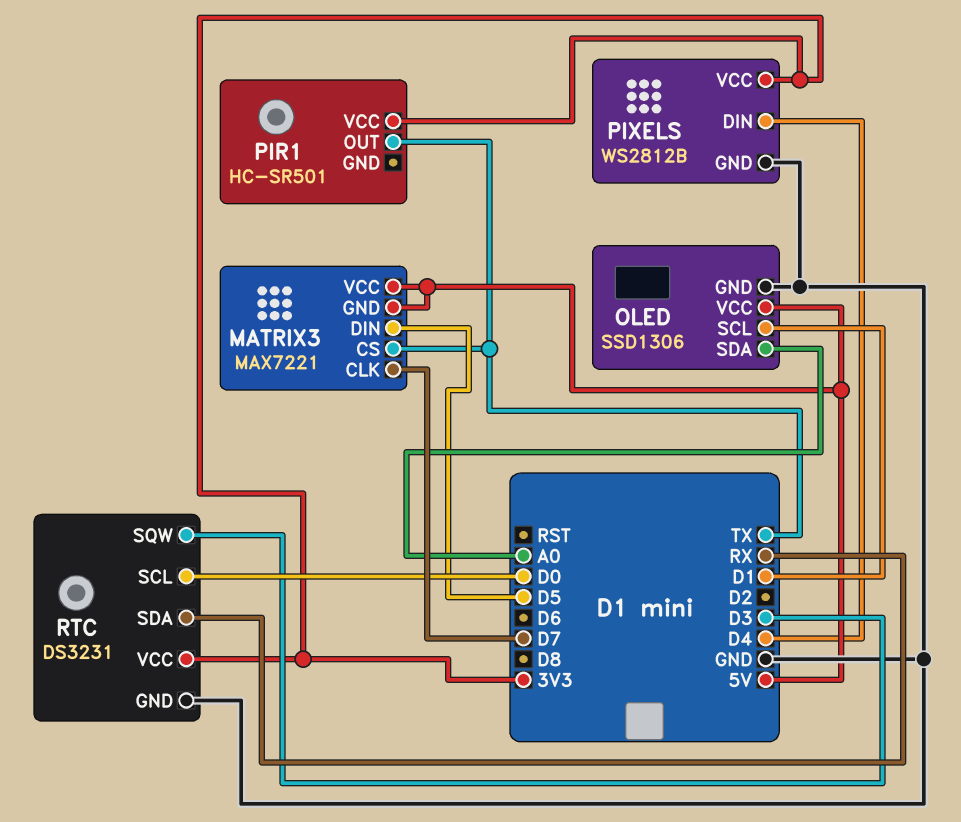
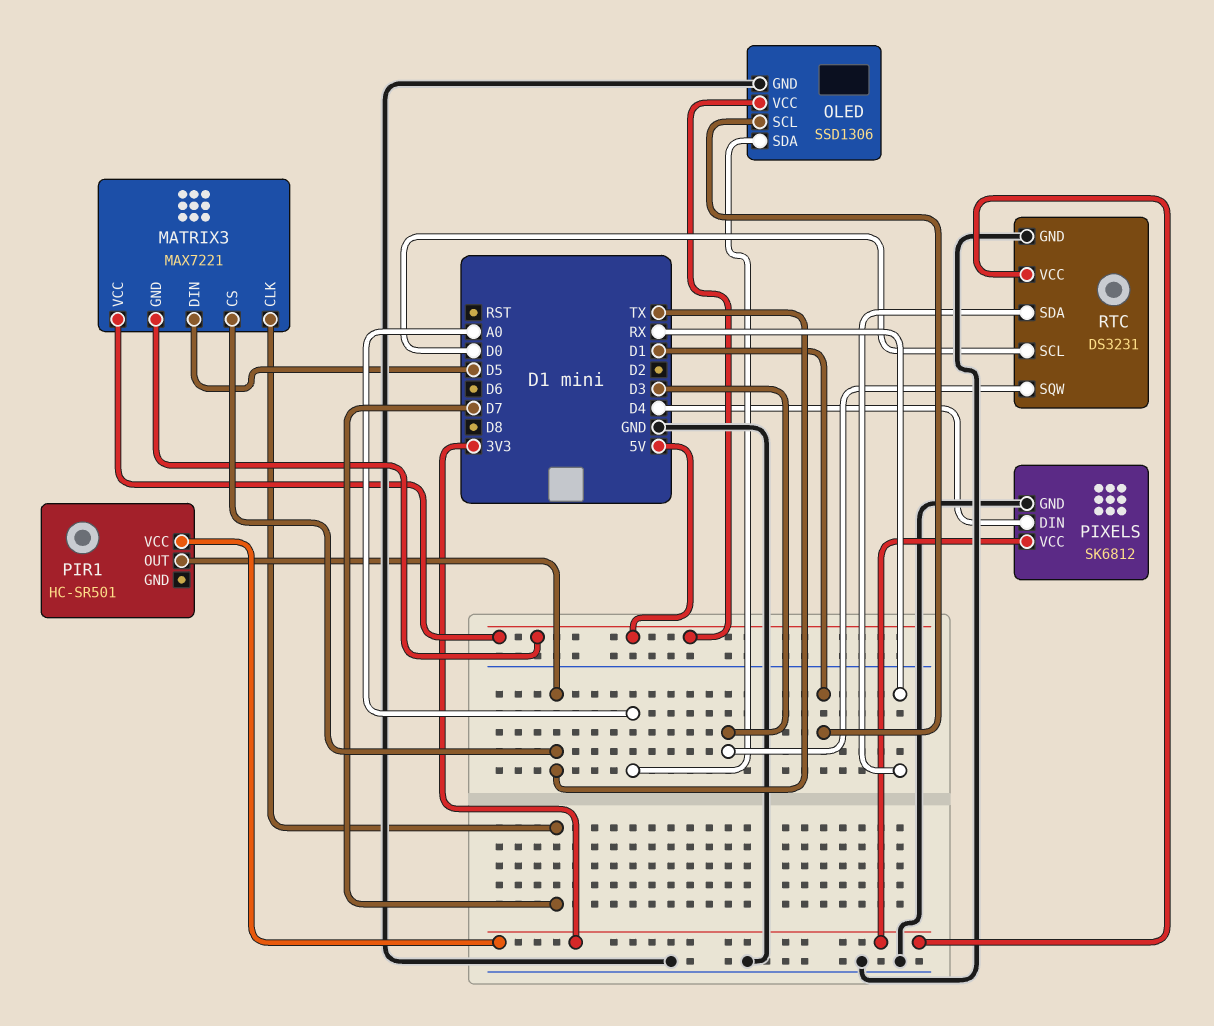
PIXELS: WS2812B -> SK6812

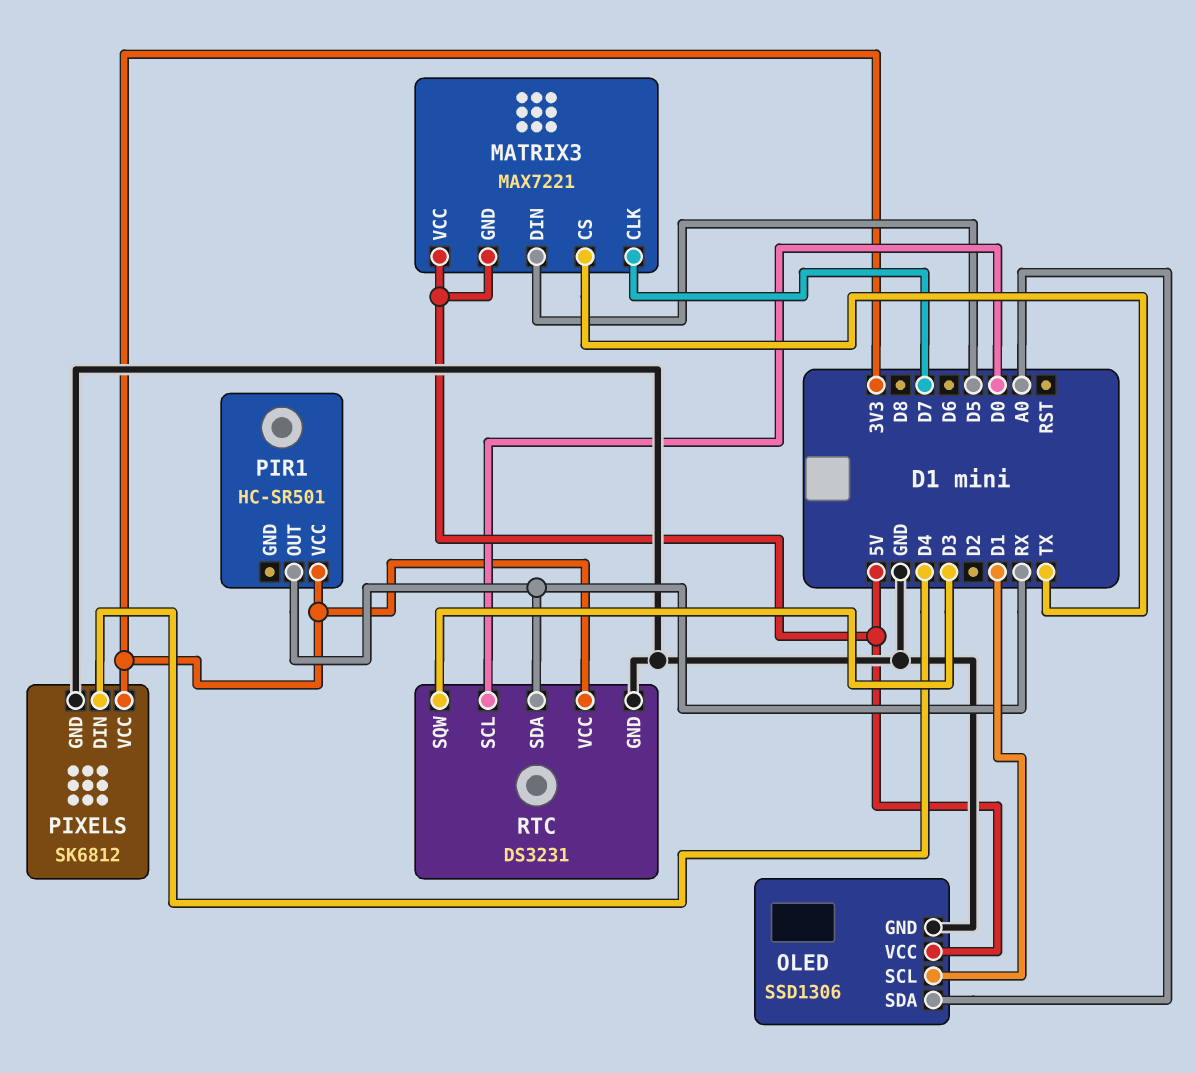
PIR1 pin OUT: TX -> RX

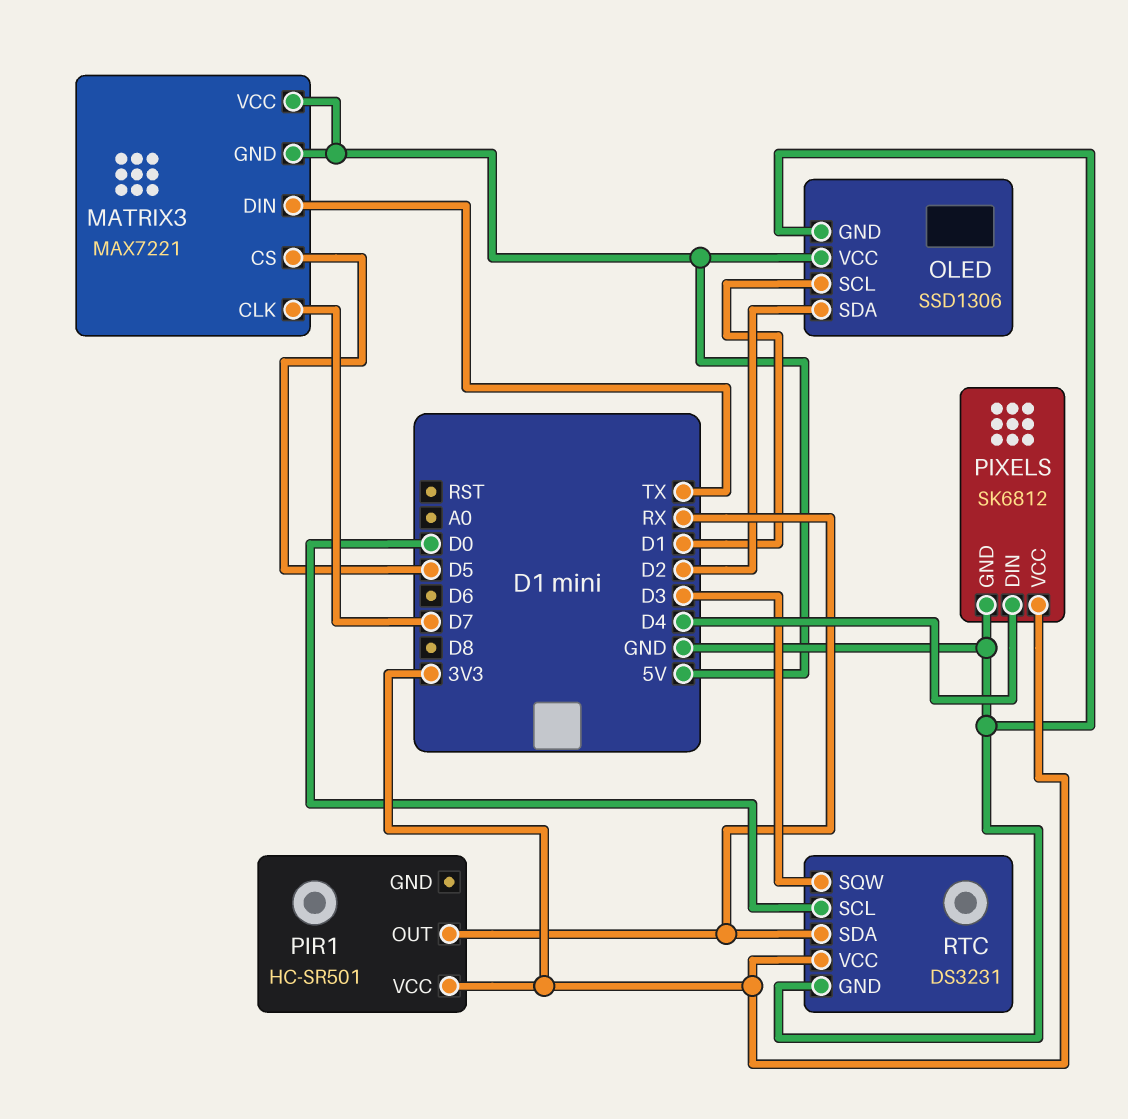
MATRIX3 pin CS: TX -> D5
MATRIX3 pin DIN: D5 -> TX
OLED pin SDA: A0 -> D2

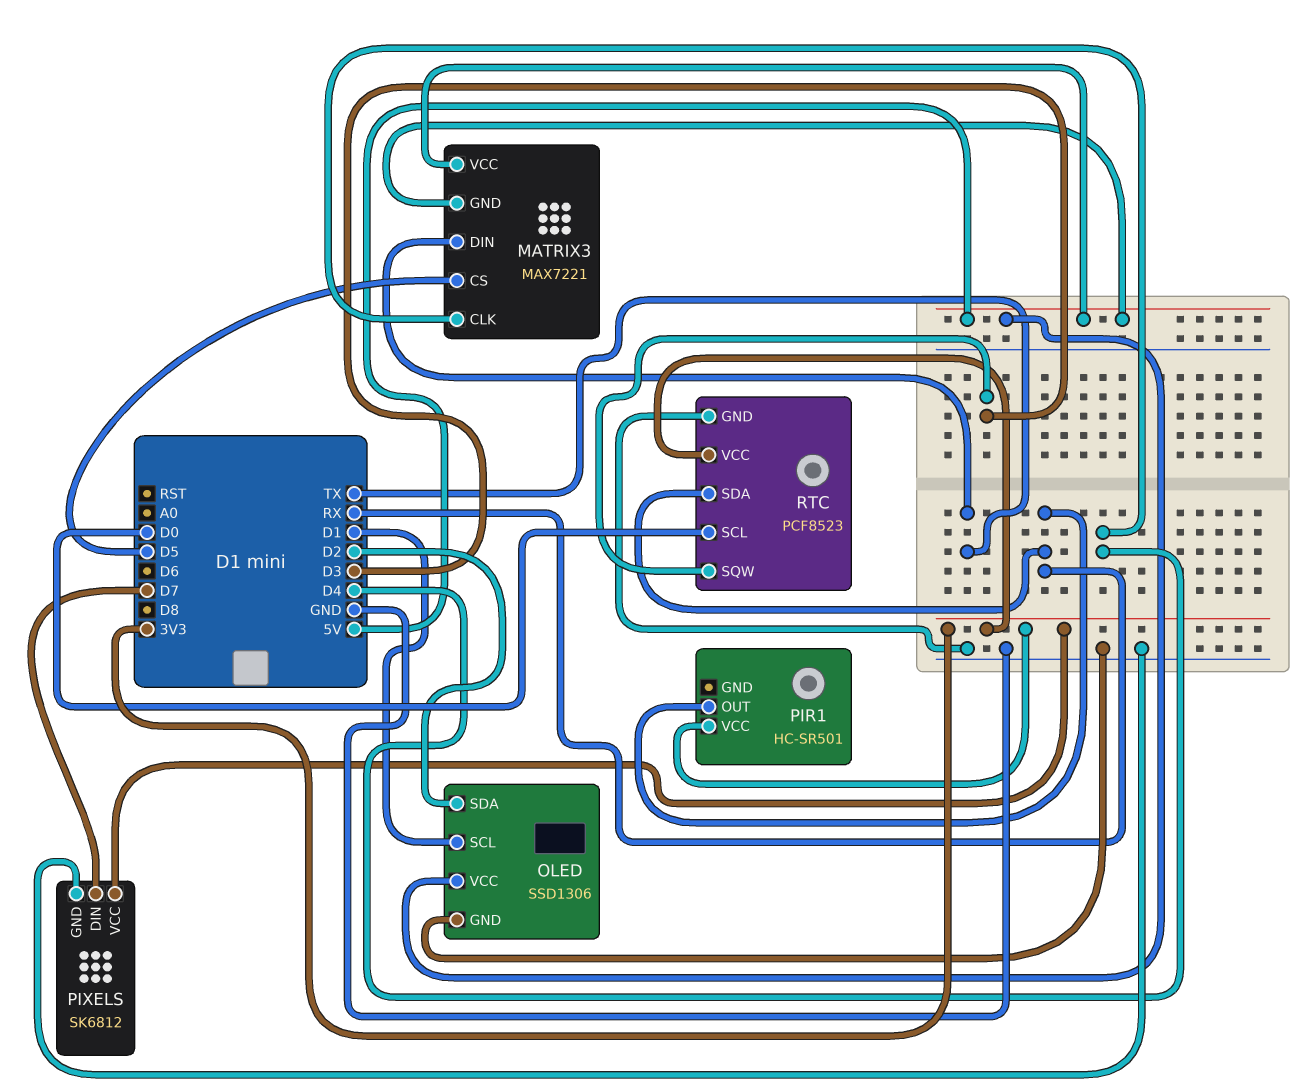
MATRIX3 pin CLK: D7 -> D4
PIXELS pin DIN: D4 -> D7
RTC: DS3231 -> PCF8523

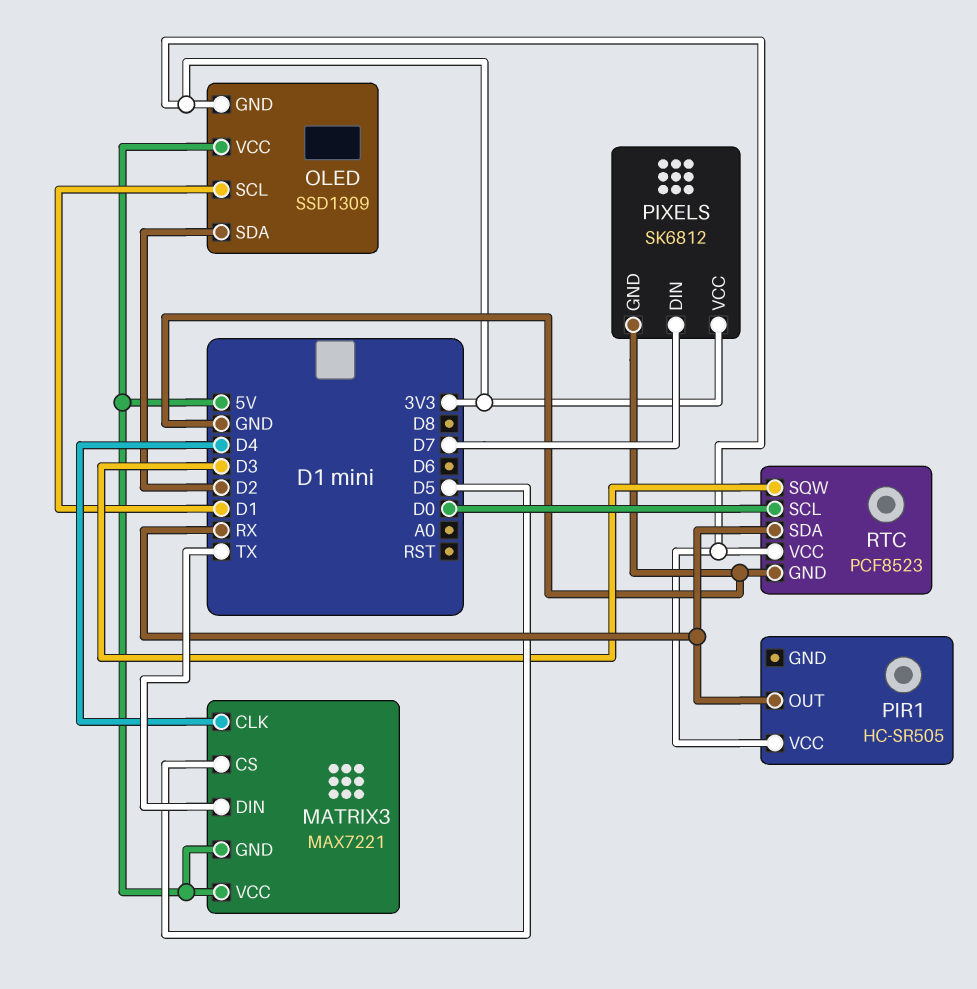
OLED: SSD1306 -> SSD1309
OLED pin GND: GND -> 3V3
PIR1: HC-SR501 -> HC-SR505

